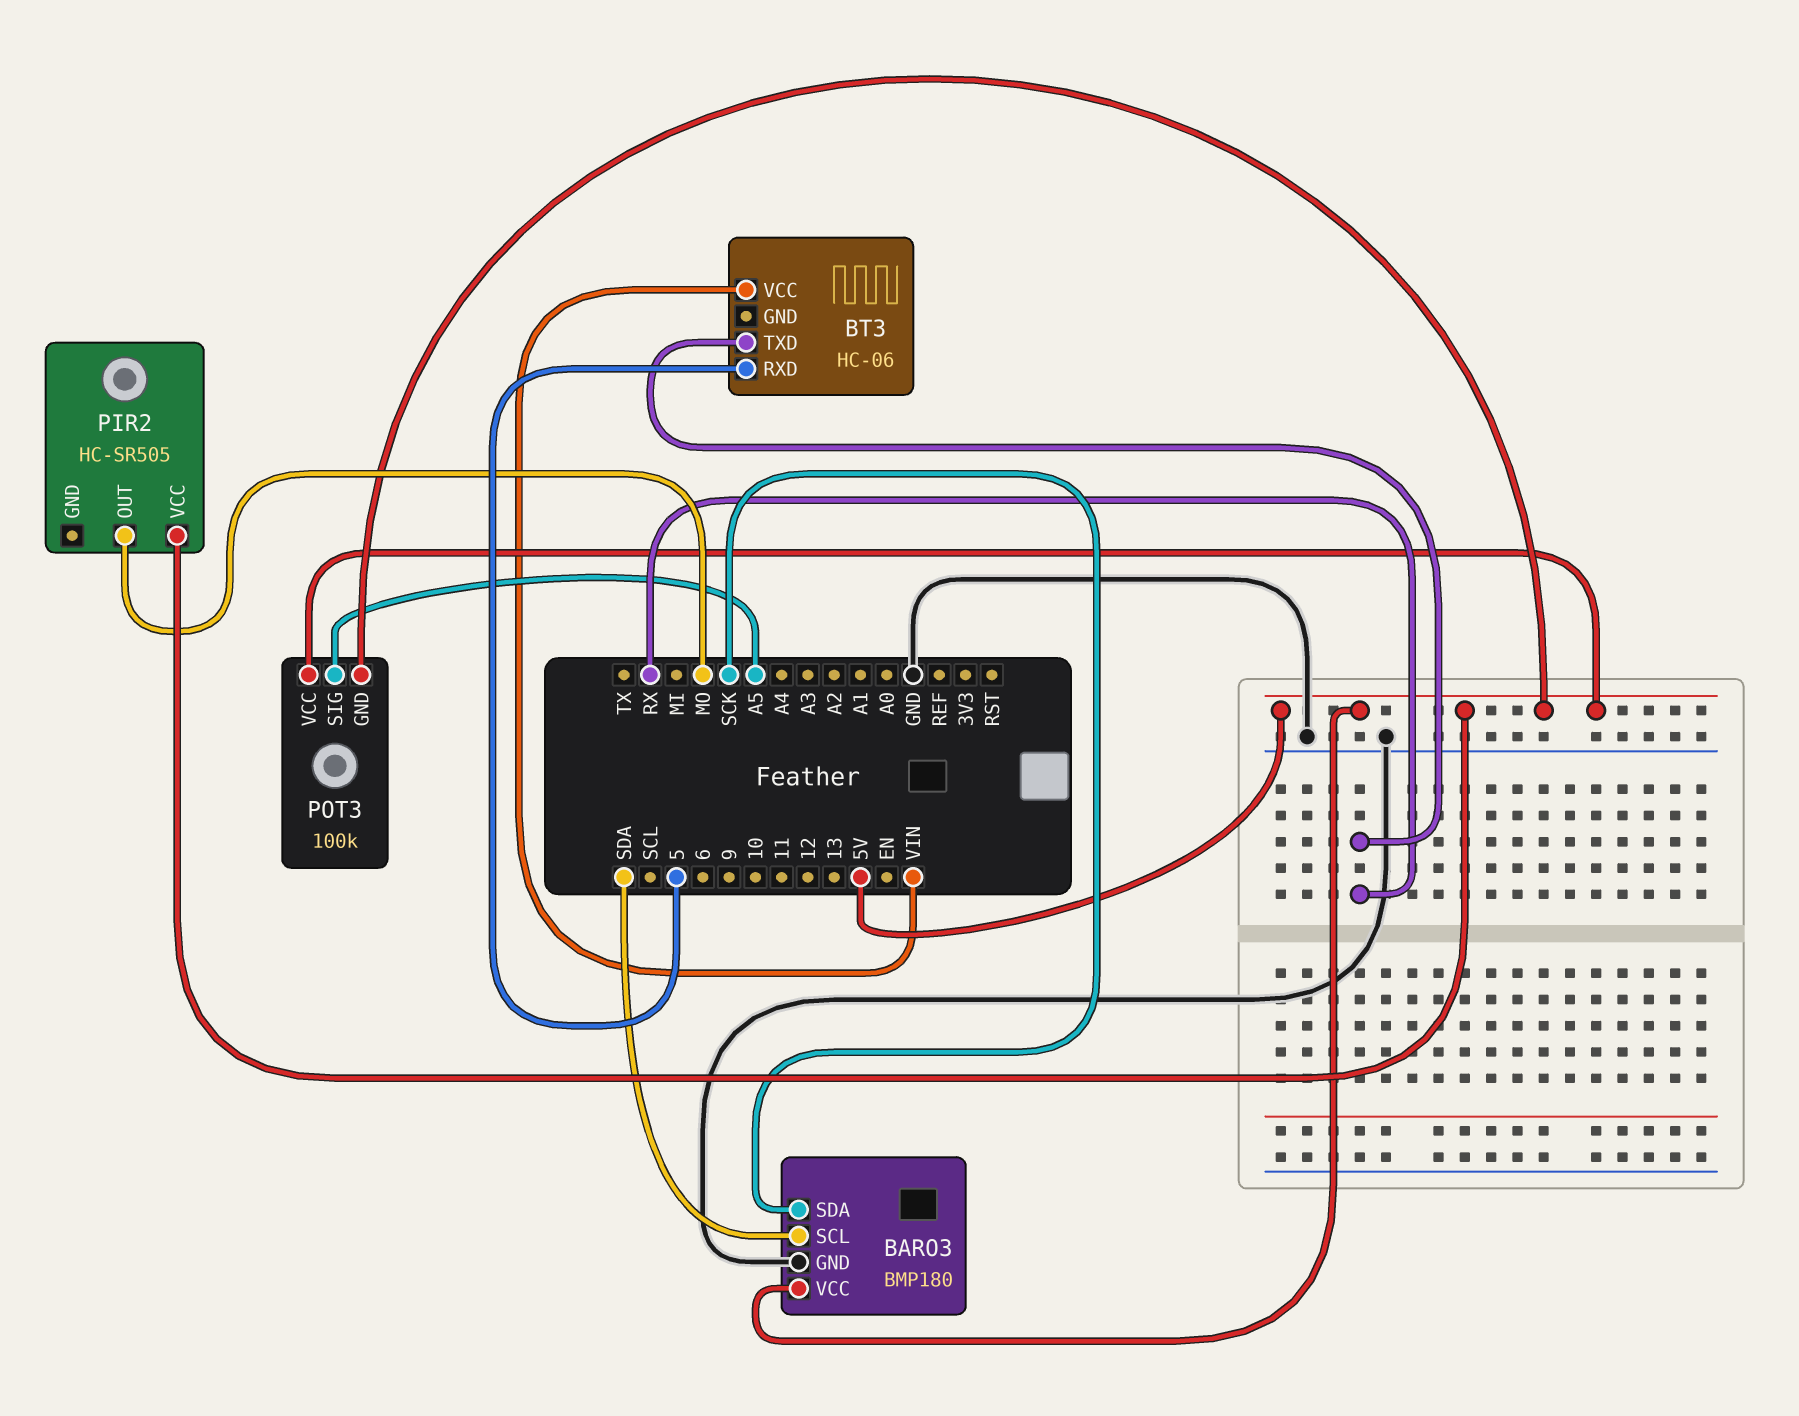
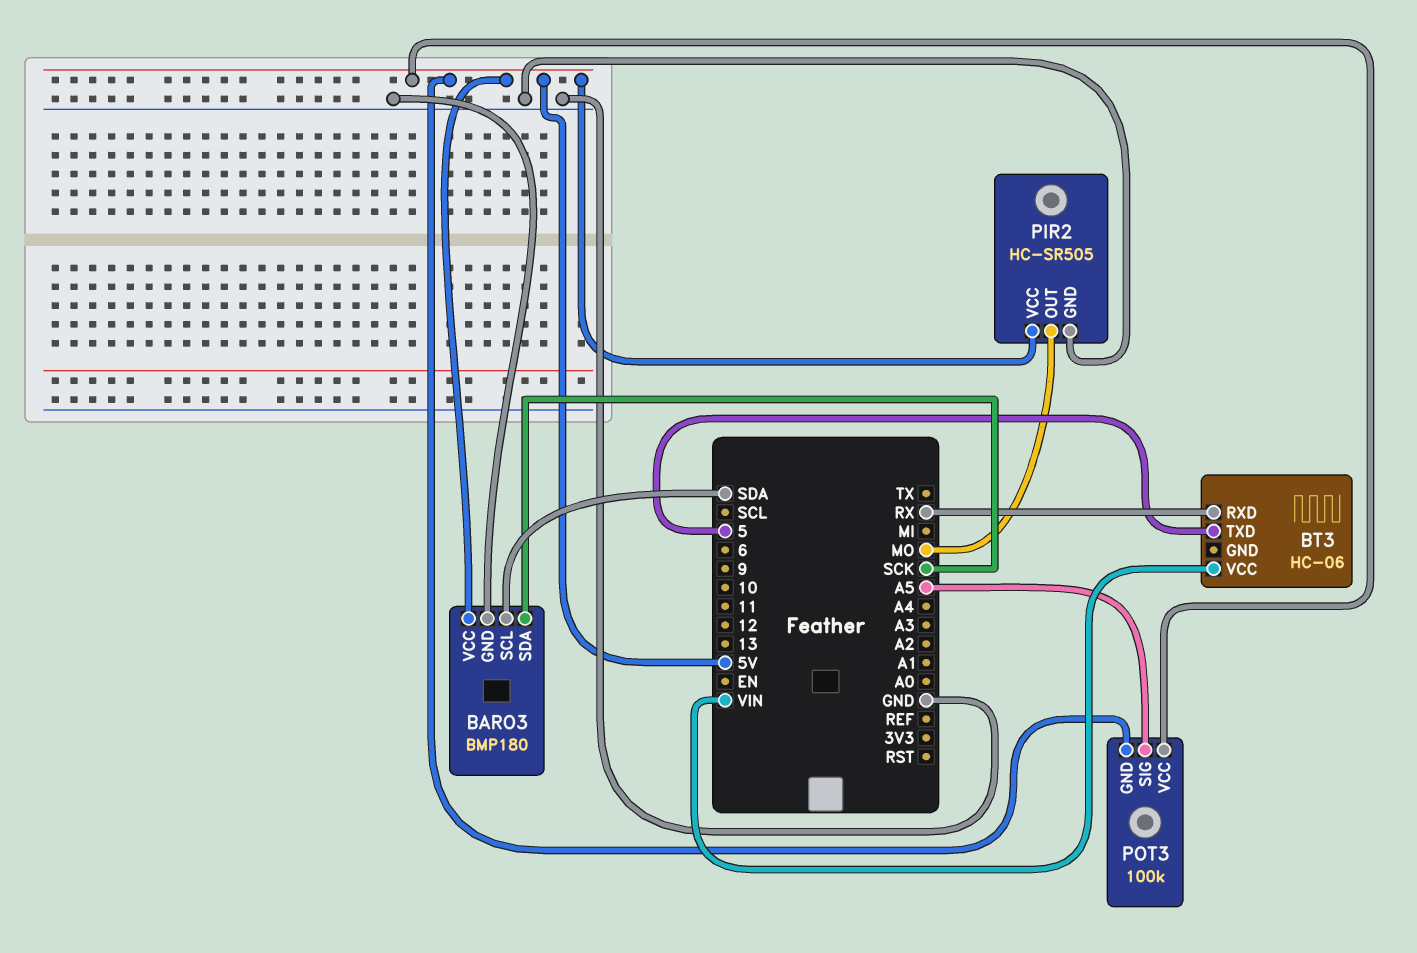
BT3 pin RXD: 5 -> RX
BT3 pin TXD: RX -> 5
PIR2 pin GND: none -> GND

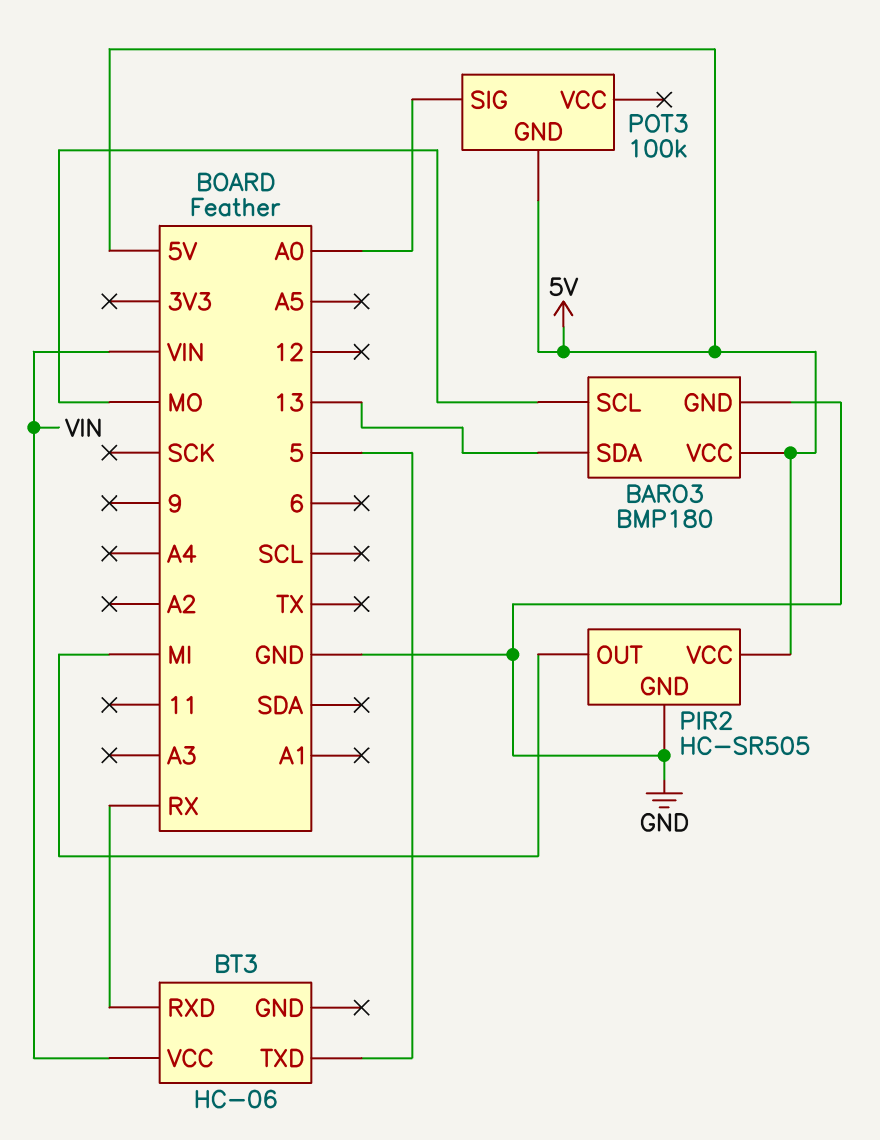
BARO3 pin SCL: SDA -> MO
BARO3 pin SDA: SCK -> 13
PIR2 pin OUT: MO -> MI
POT3 pin SIG: A5 -> A0
POT3 pin VCC: 5V -> none

